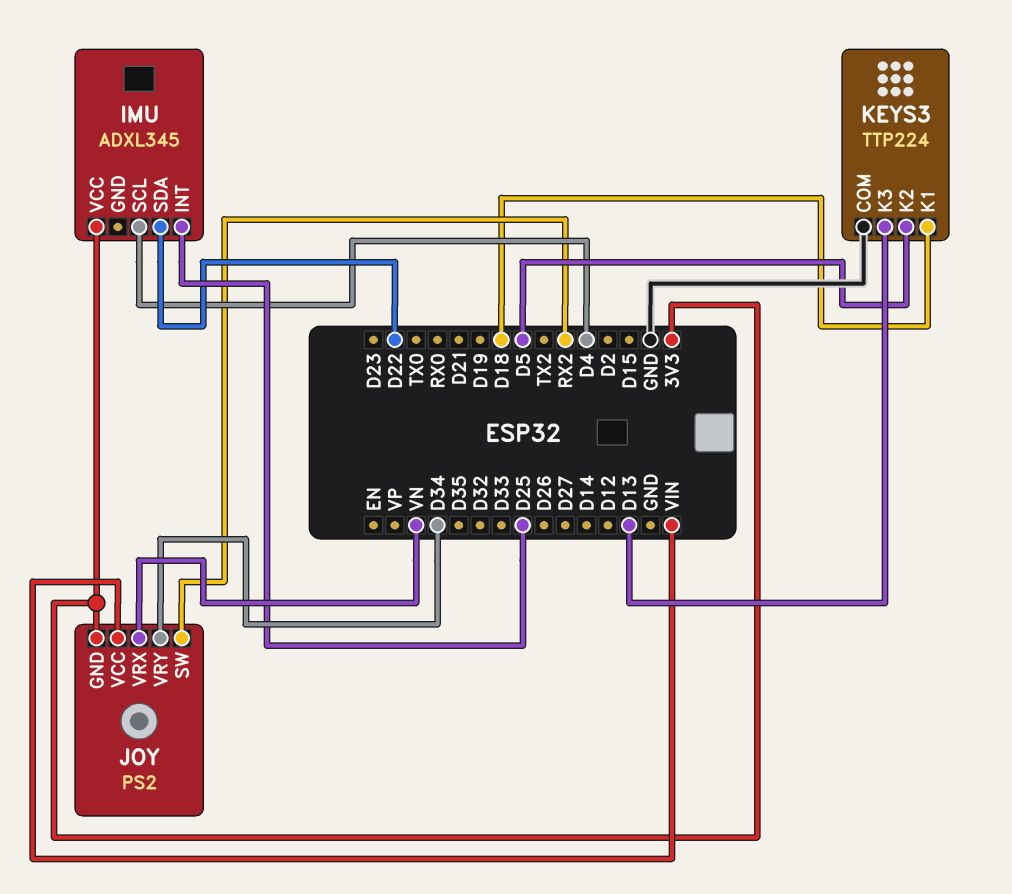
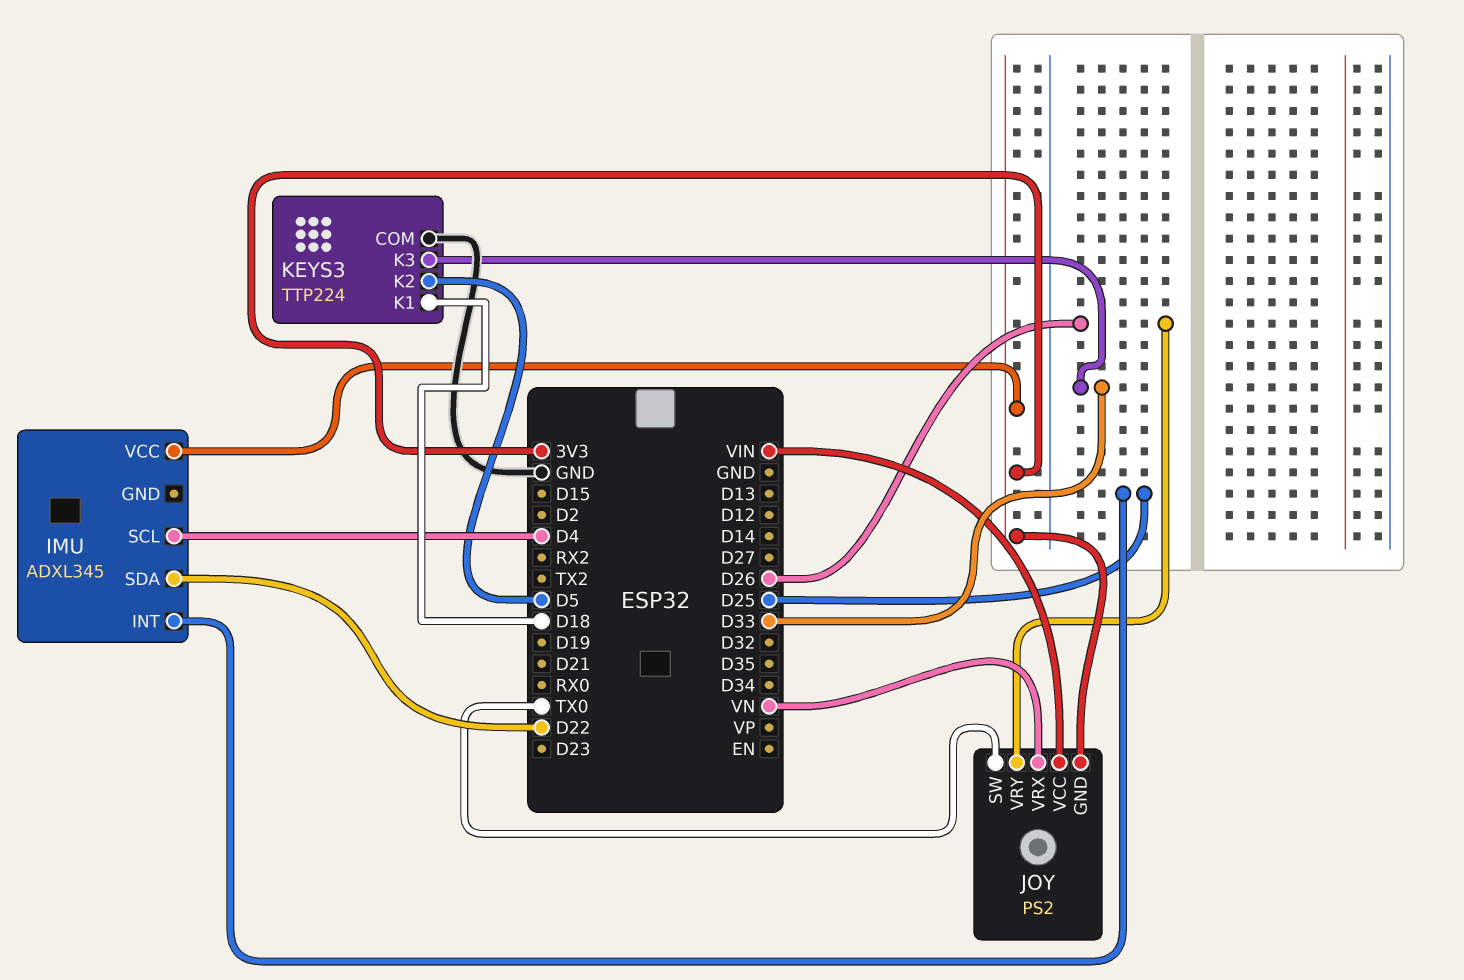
JOY pin SW: RX2 -> TX0
JOY pin VRY: D34 -> D26
KEYS3 pin K3: D13 -> D33

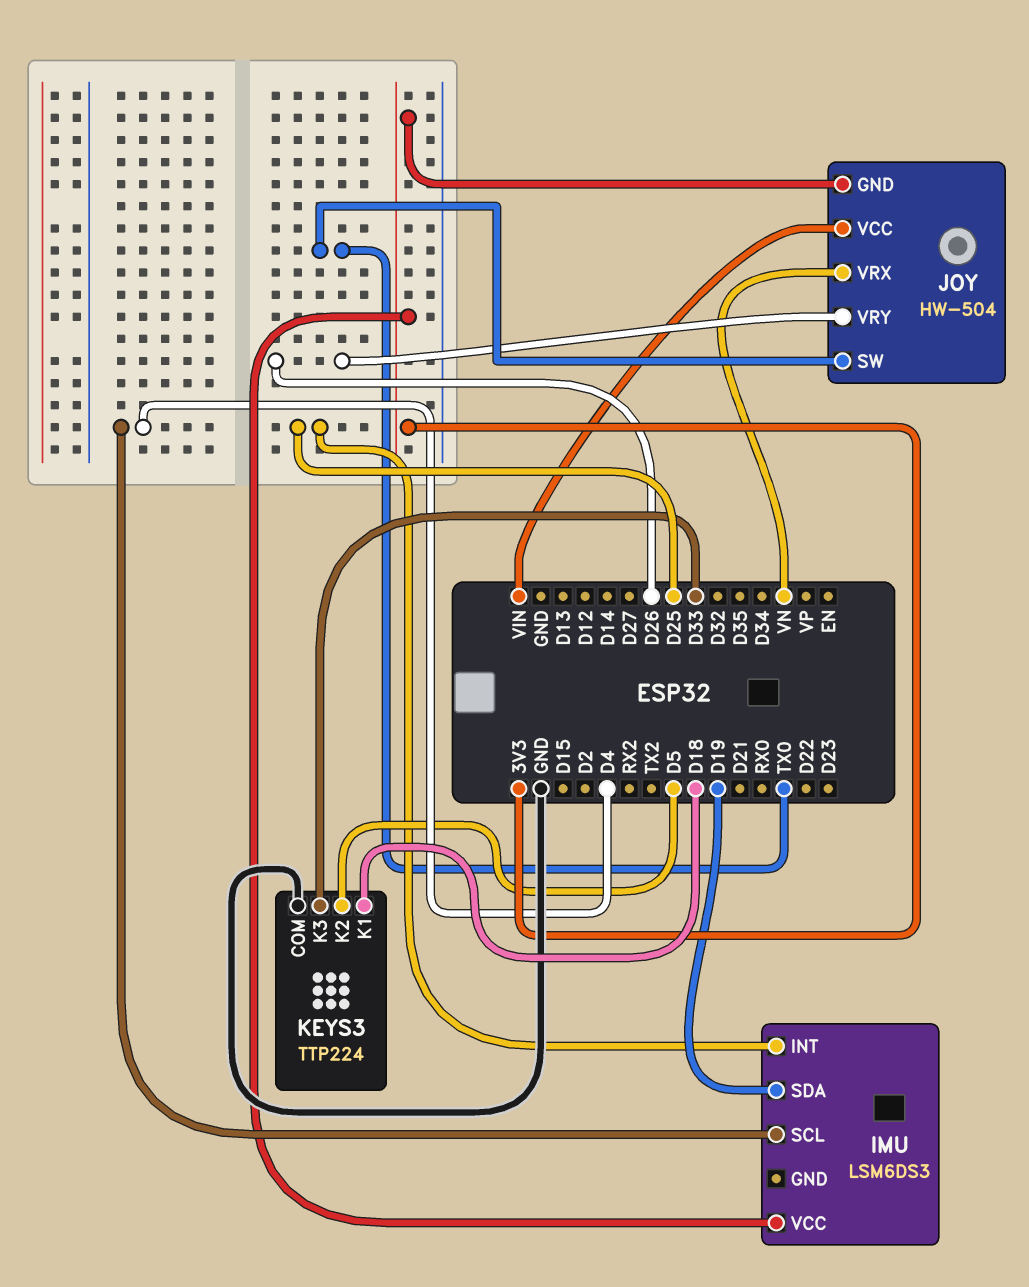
IMU: ADXL345 -> LSM6DS3
IMU pin SDA: D22 -> D19
JOY: PS2 -> HW-504

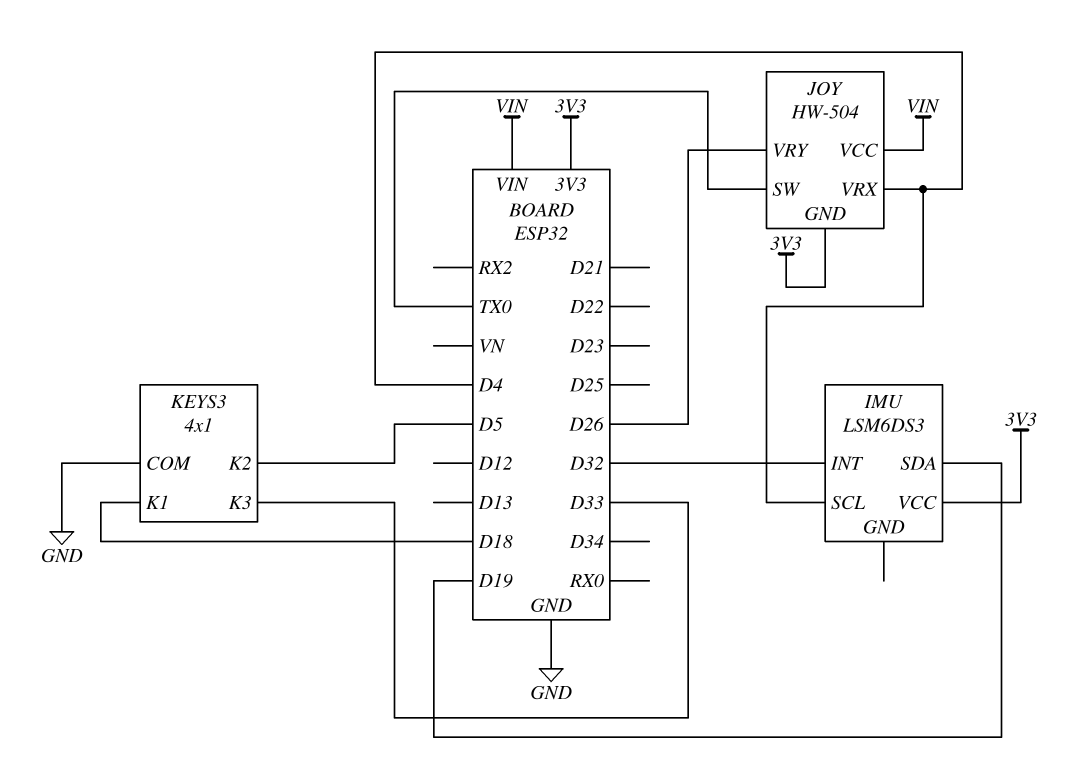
IMU pin INT: D25 -> D32
JOY pin VRX: VN -> D4
KEYS3: TTP224 -> 4x1

